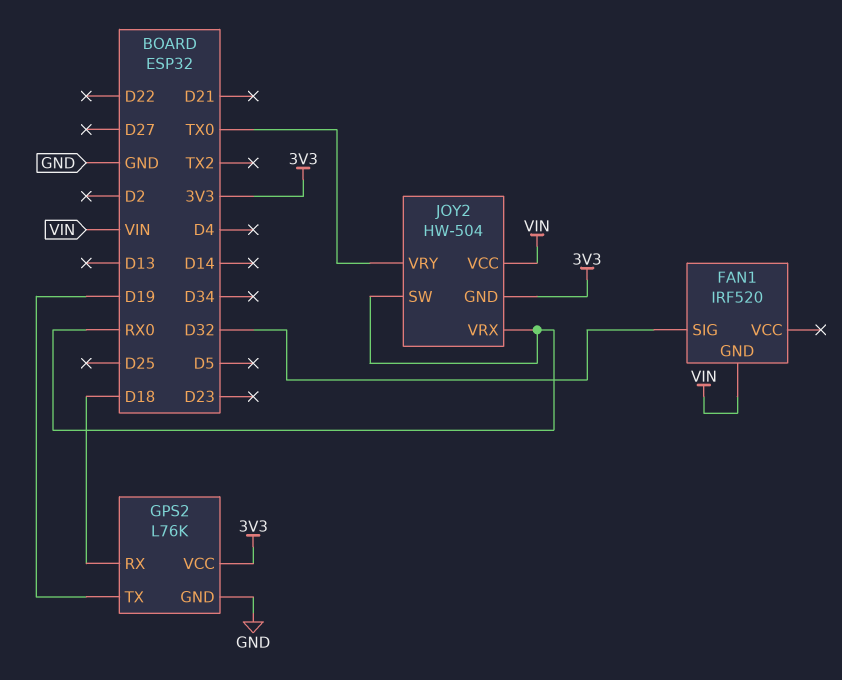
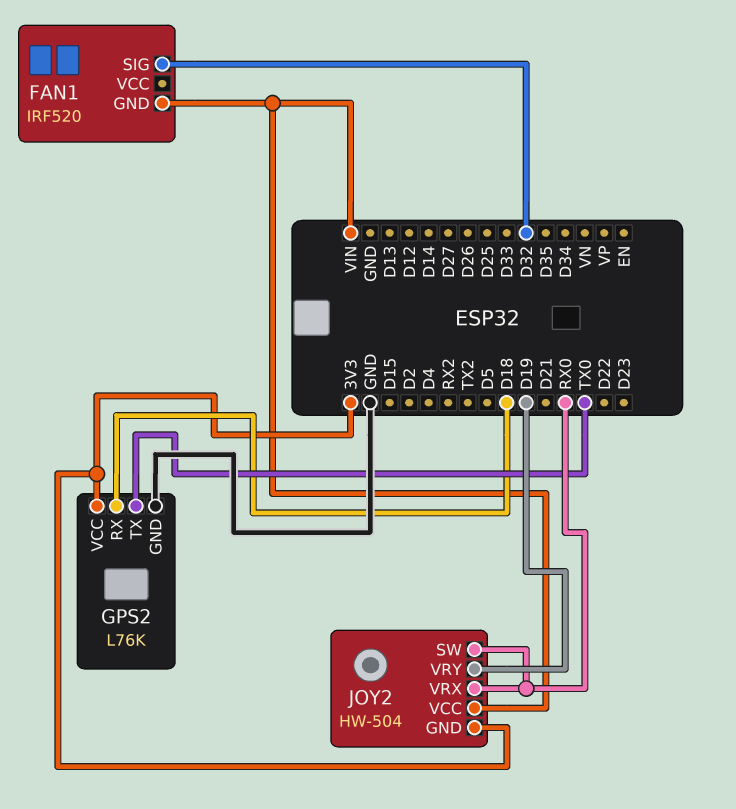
GPS2 pin TX: D19 -> TX0
JOY2 pin VRY: TX0 -> D19

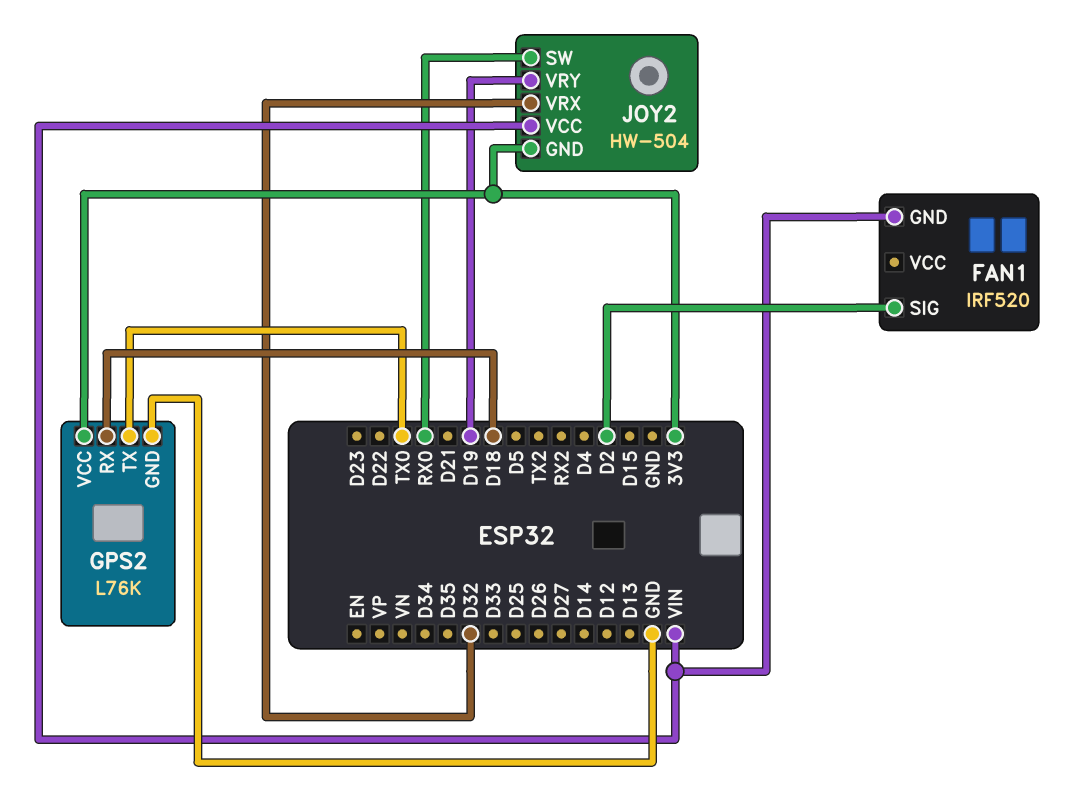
FAN1 pin SIG: D32 -> D2
JOY2 pin VRX: RX0 -> D32

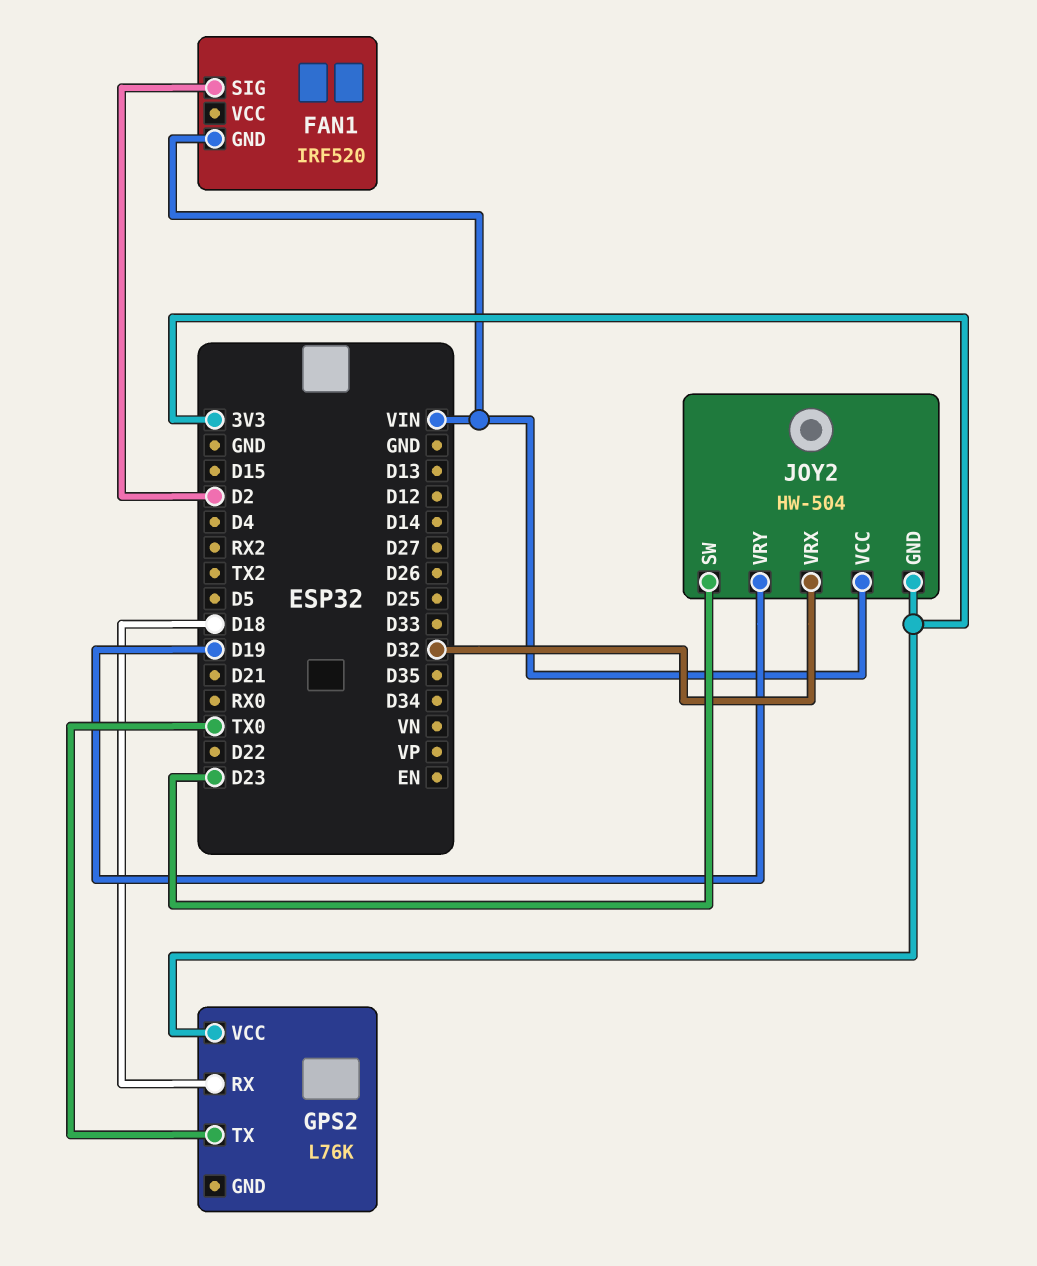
GPS2 pin GND: GND -> none
JOY2 pin SW: RX0 -> D23

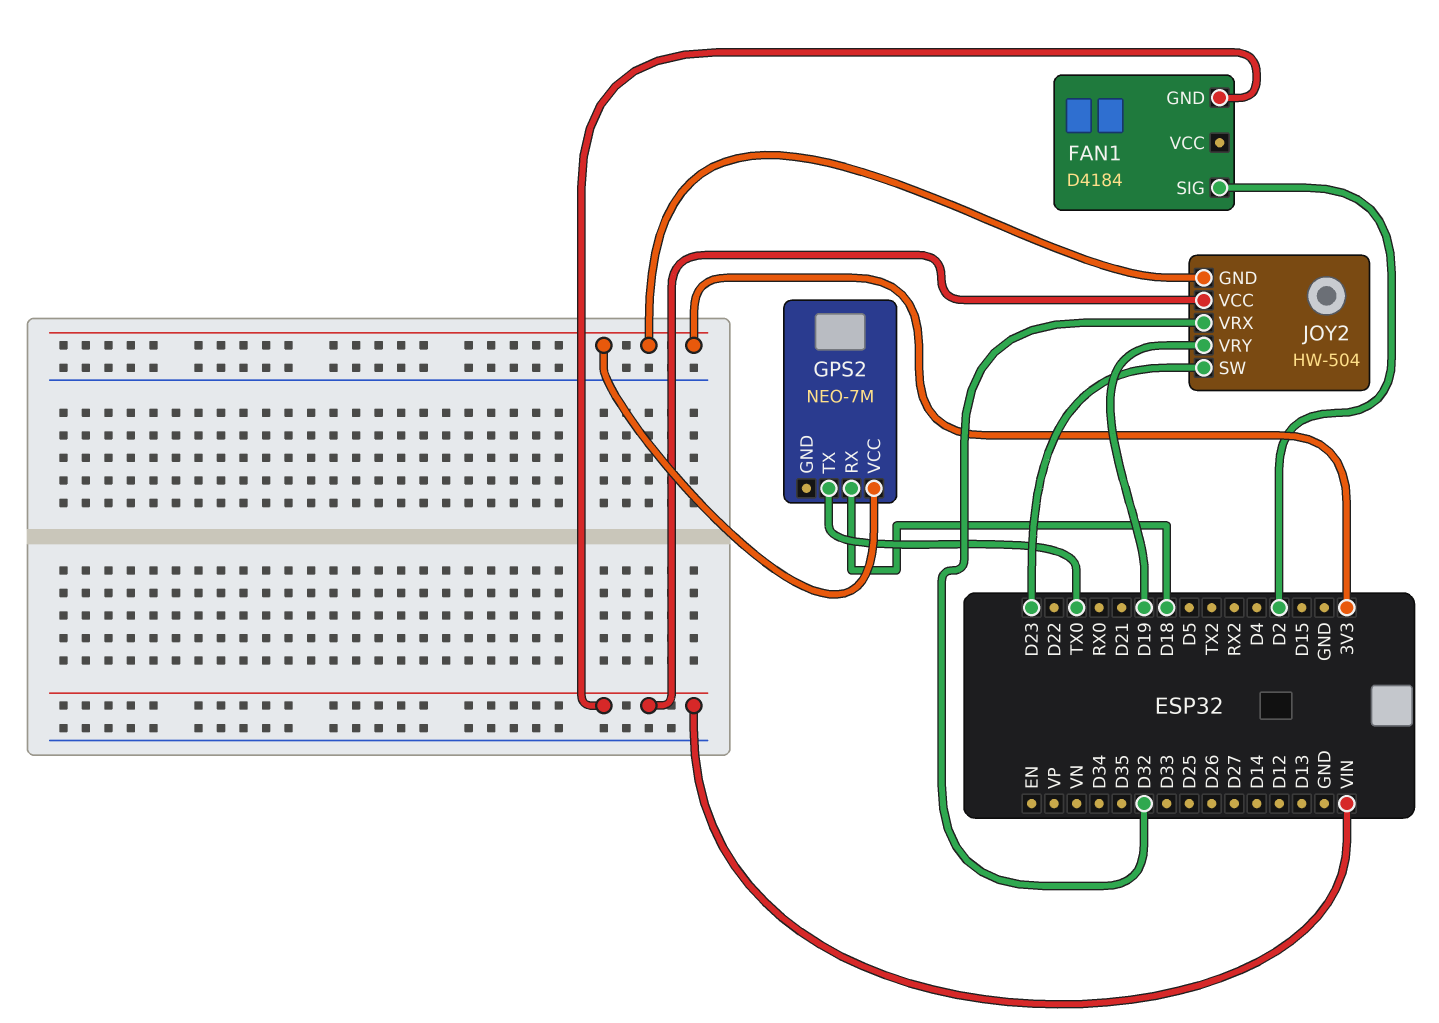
FAN1: IRF520 -> D4184
GPS2: L76K -> NEO-7M

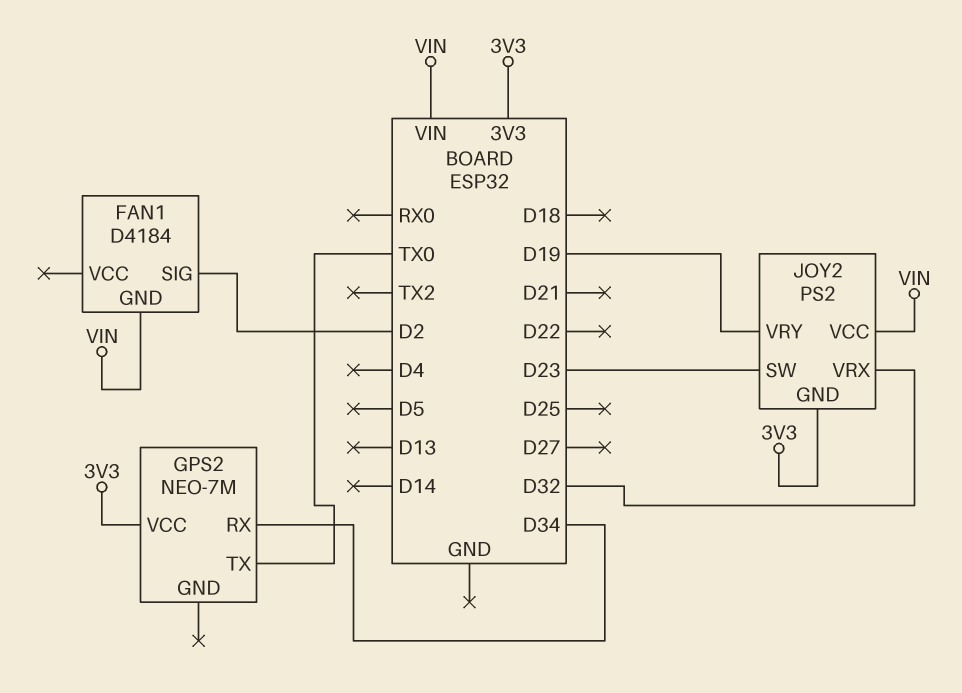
GPS2 pin RX: D18 -> D34
JOY2: HW-504 -> PS2

